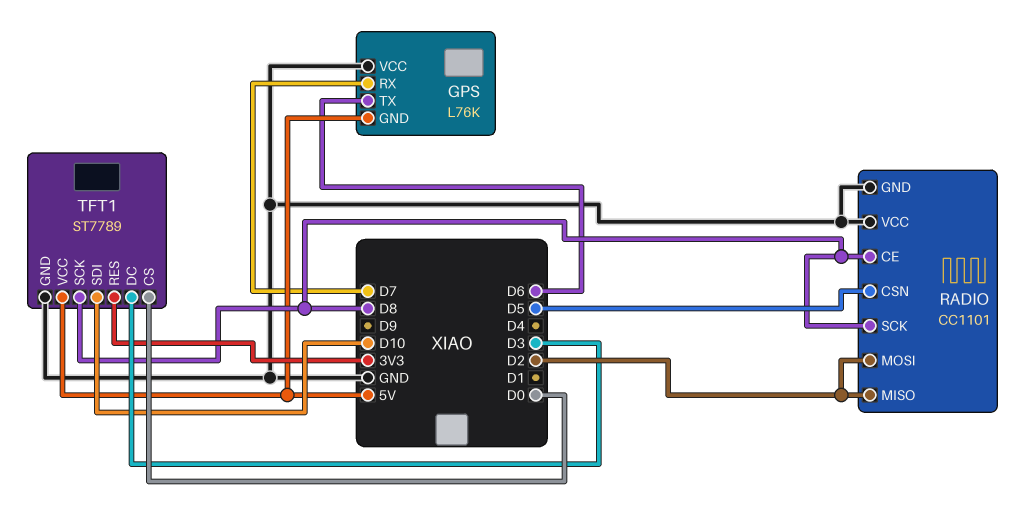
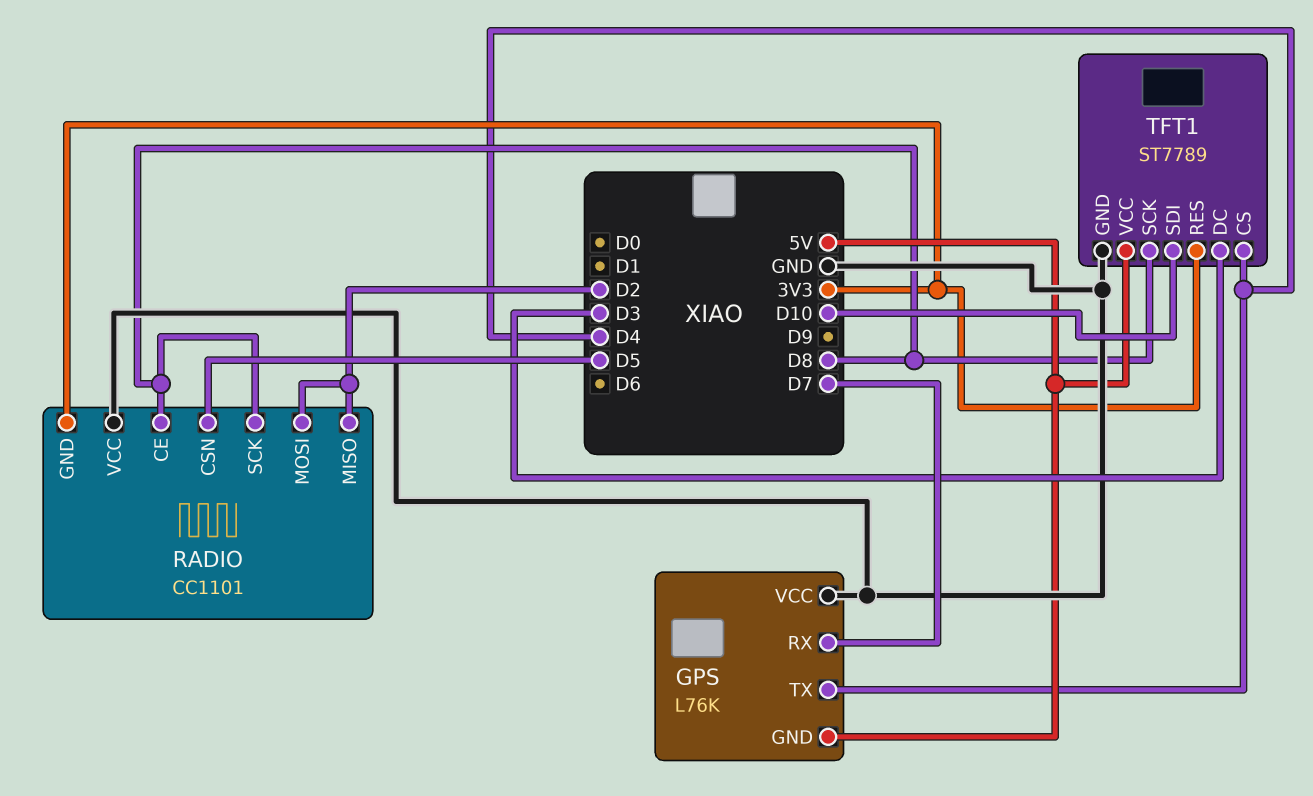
GPS pin TX: D6 -> D4
RADIO pin GND: GND -> 3V3
TFT1 pin CS: D0 -> D4

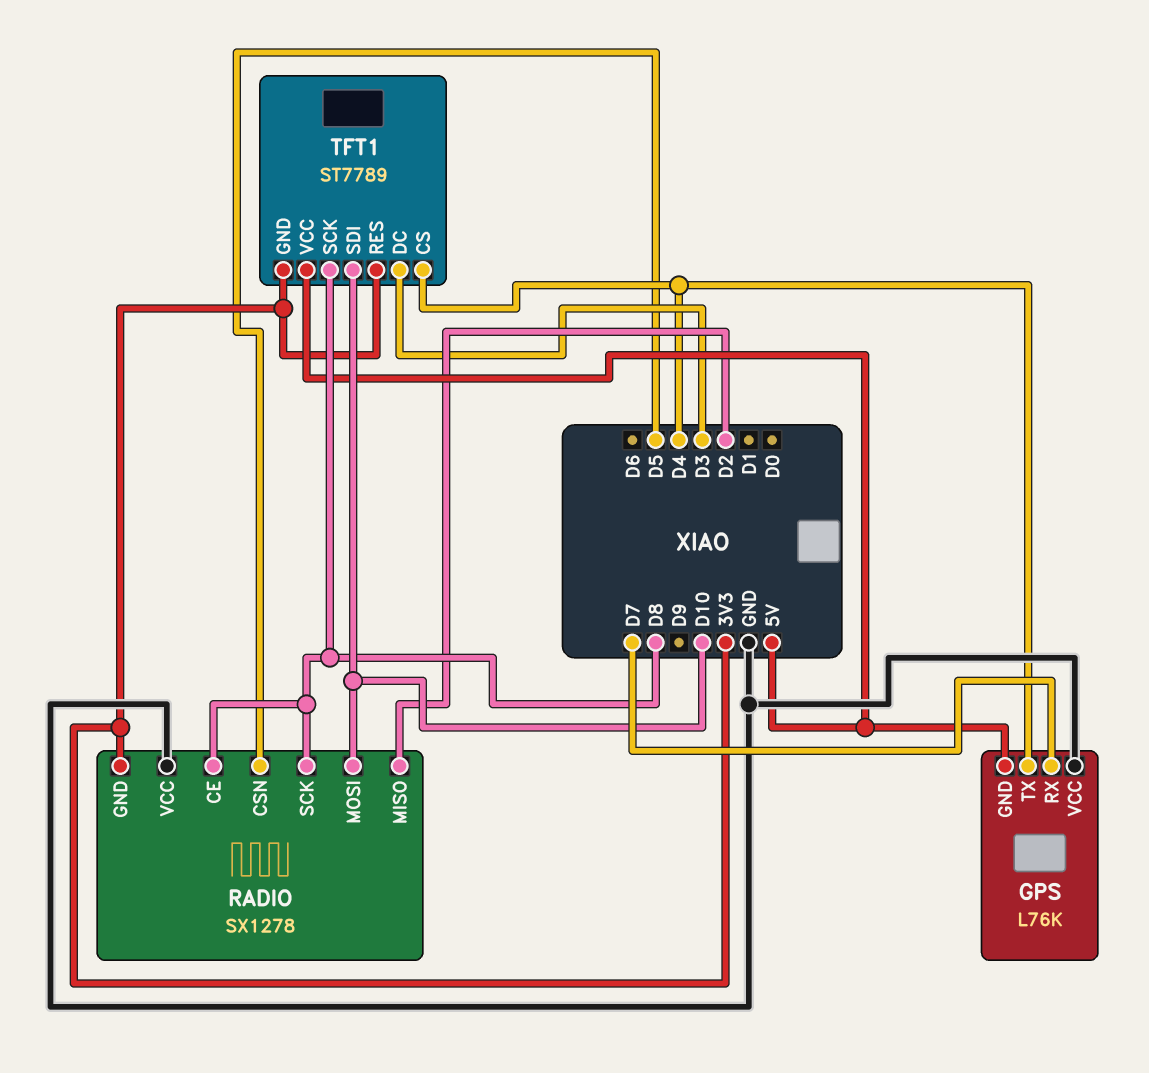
RADIO: CC1101 -> SX1278
RADIO pin MOSI: D2 -> D10
TFT1 pin GND: GND -> 3V3

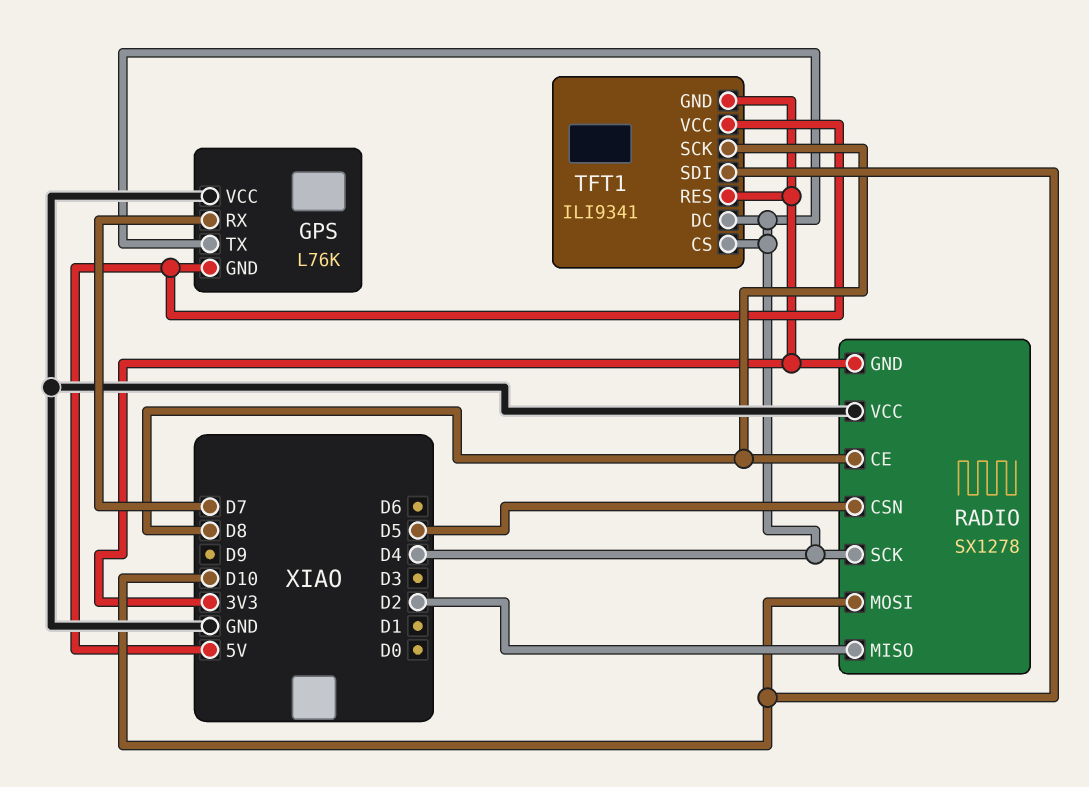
RADIO pin SCK: D8 -> D4
TFT1: ST7789 -> ILI9341
TFT1 pin DC: D3 -> D4

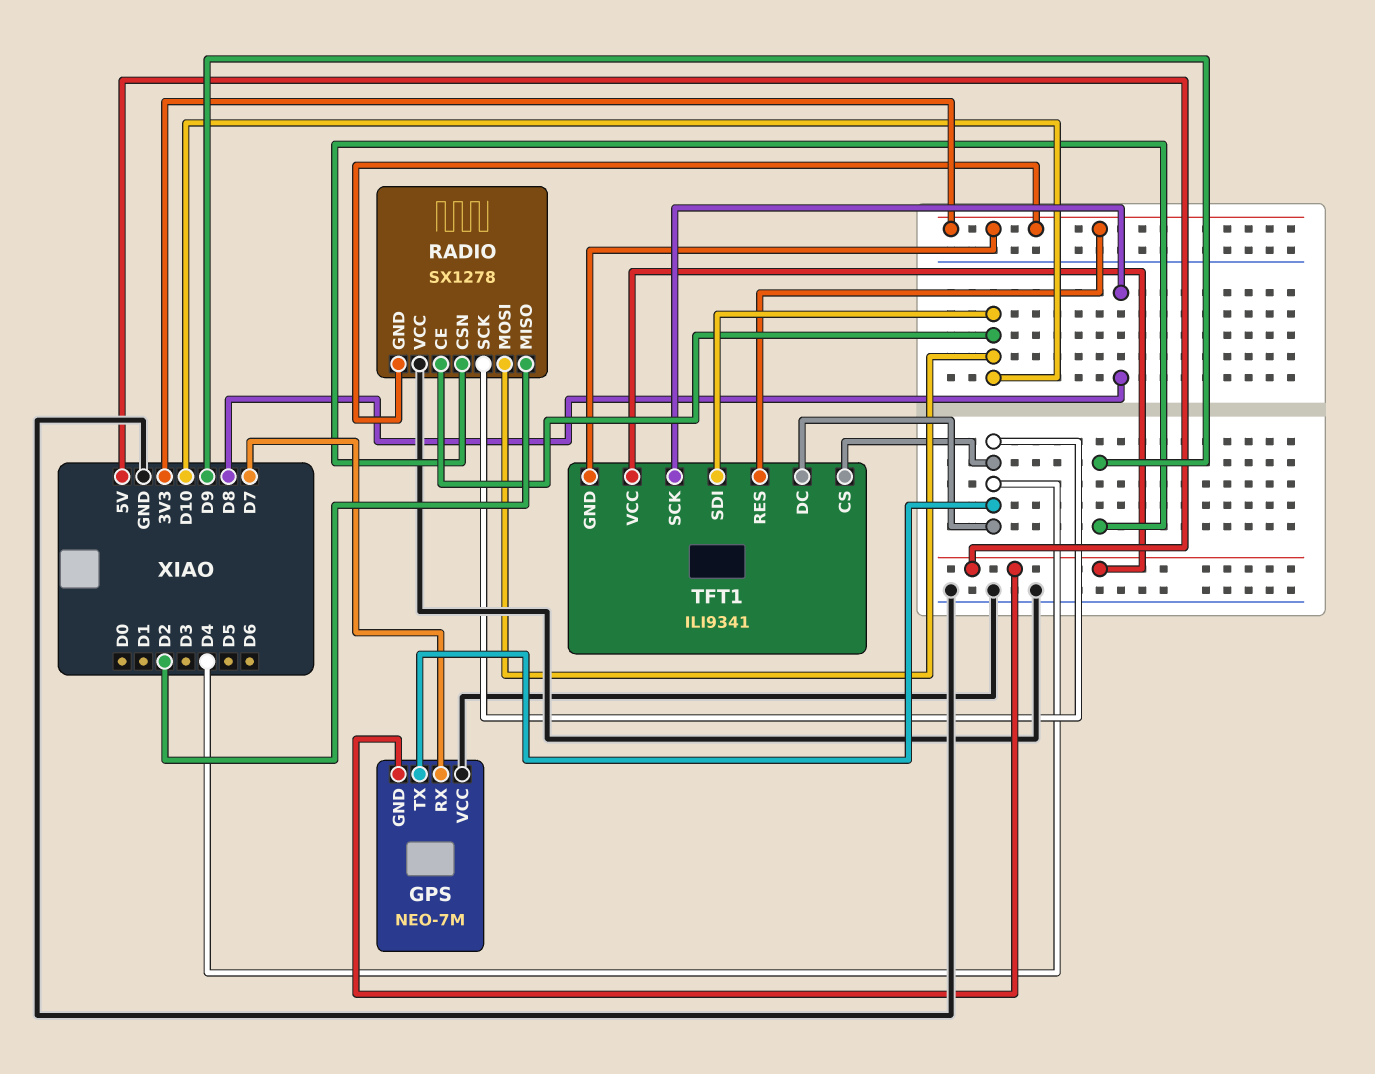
GPS: L76K -> NEO-7M
RADIO pin CE: D8 -> D10
RADIO pin CSN: D5 -> D9

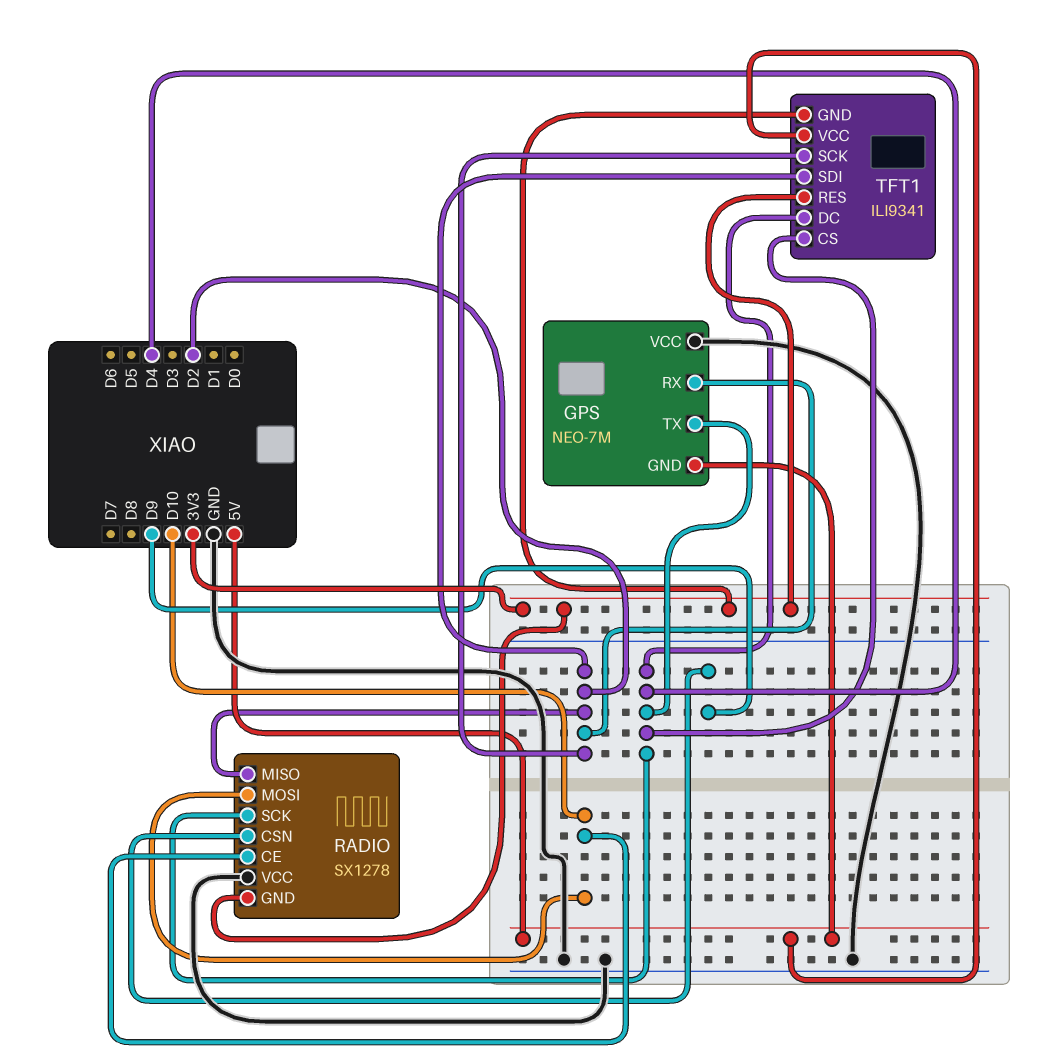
GPS pin RX: D7 -> D2
TFT1 pin SCK: D8 -> D2
TFT1 pin SDI: D10 -> D2

